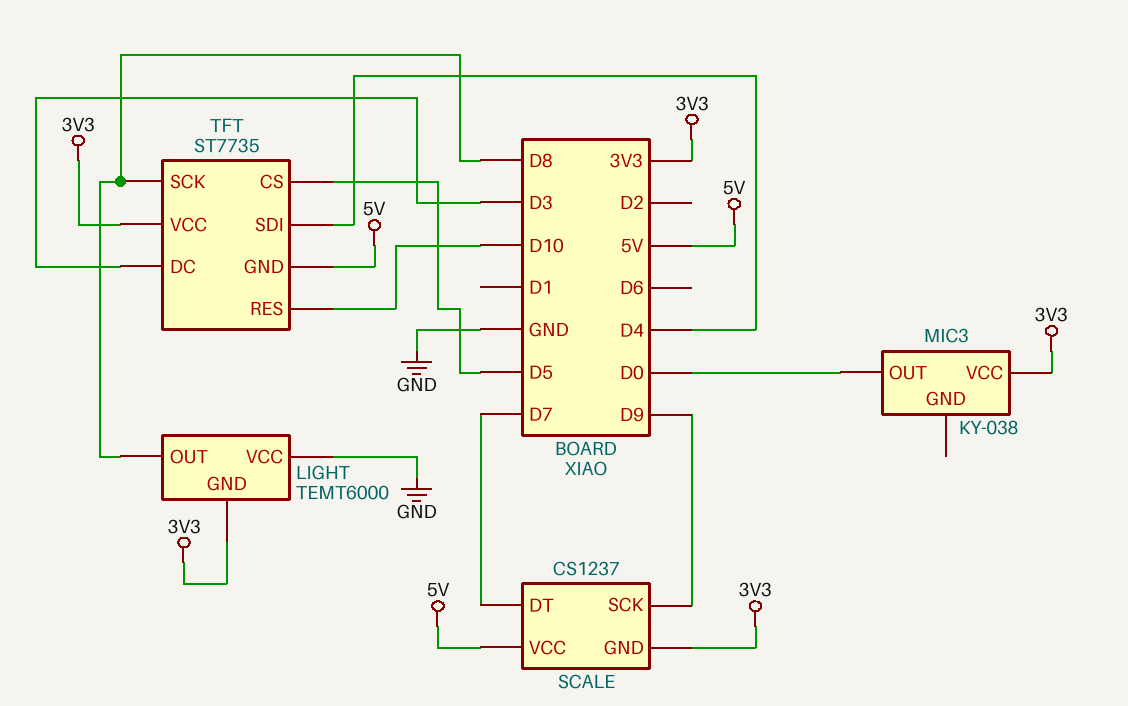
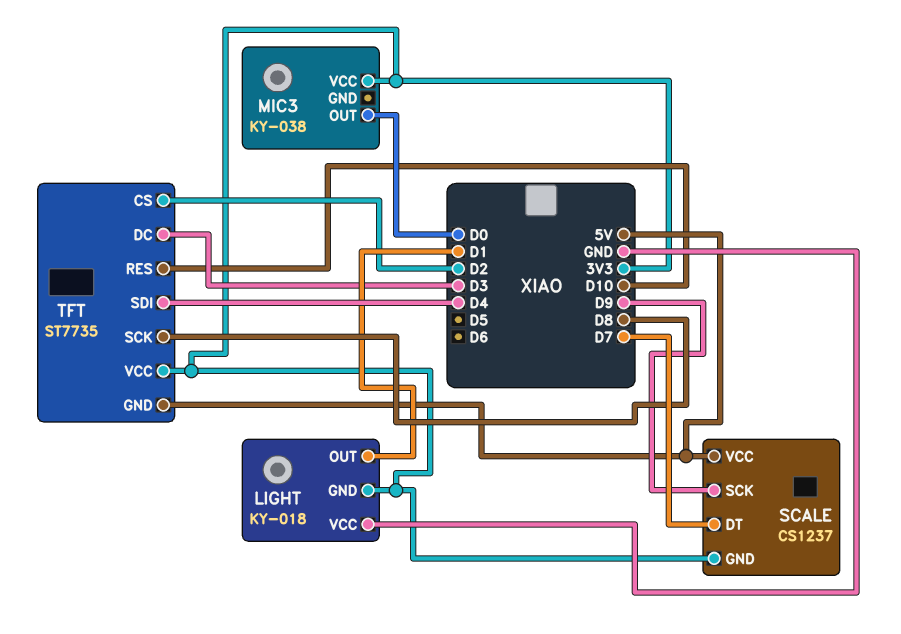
LIGHT: TEMT6000 -> KY-018
LIGHT pin OUT: D8 -> D1
TFT pin CS: D5 -> D2

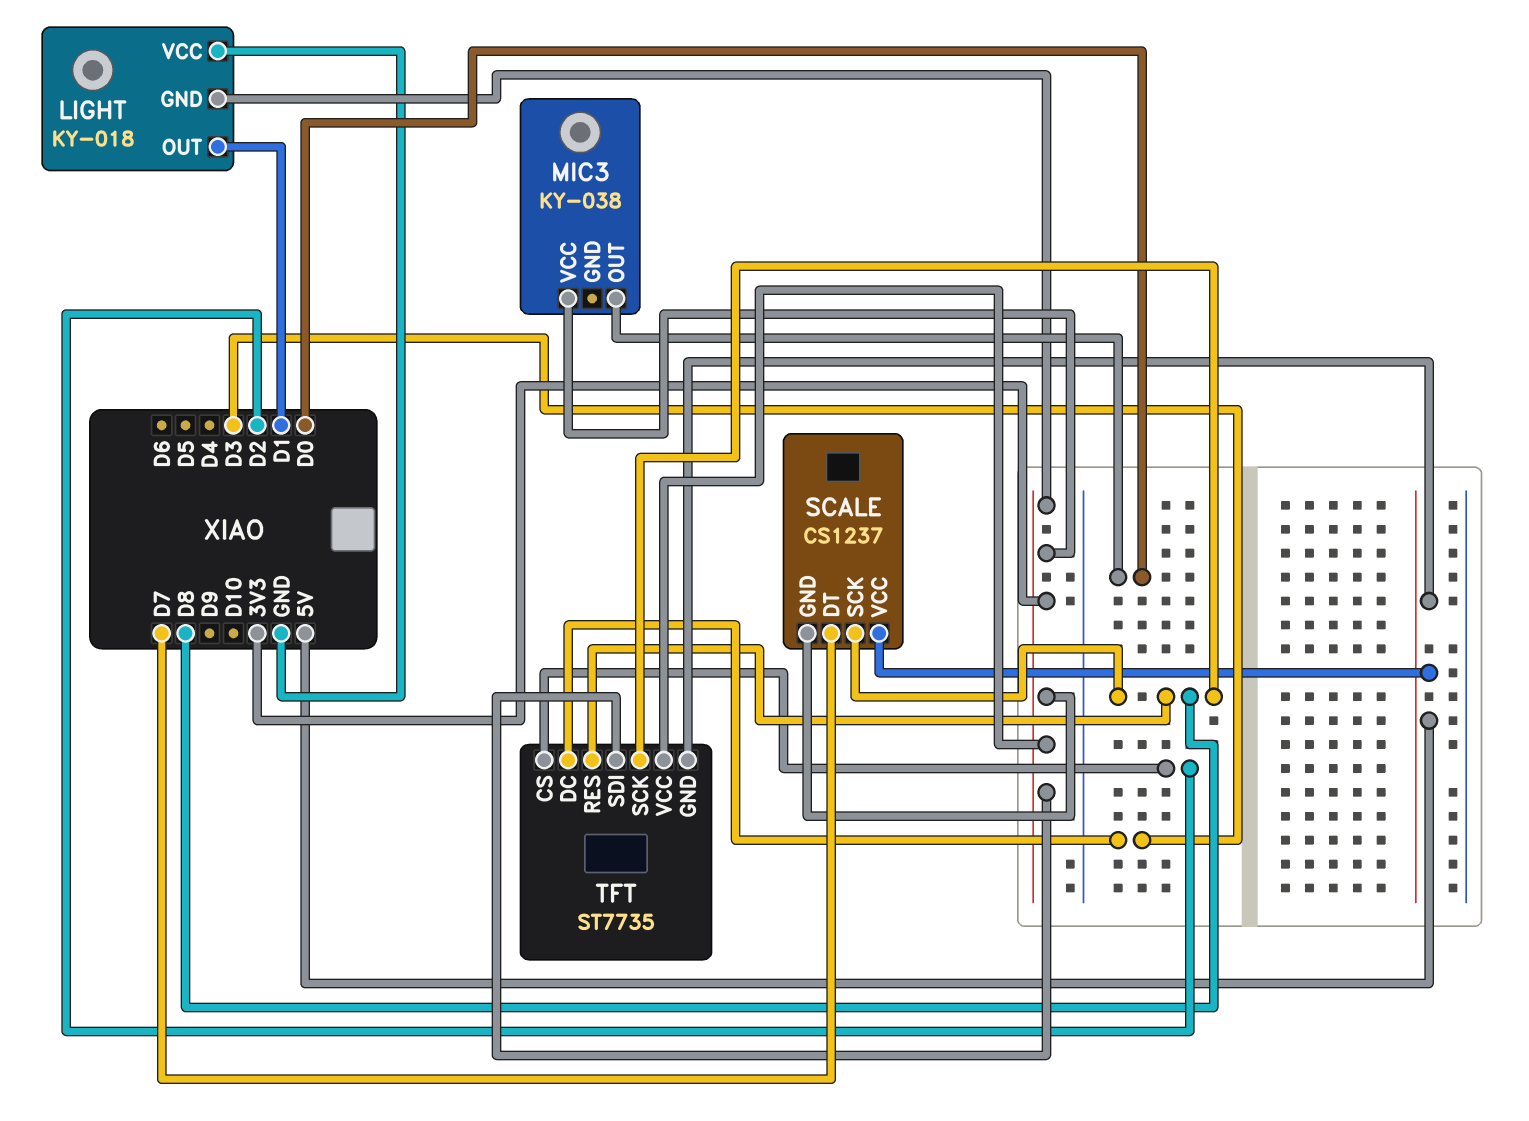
SCALE pin SCK: D9 -> D8
TFT pin RES: D10 -> D8
TFT pin SDI: D4 -> 3V3

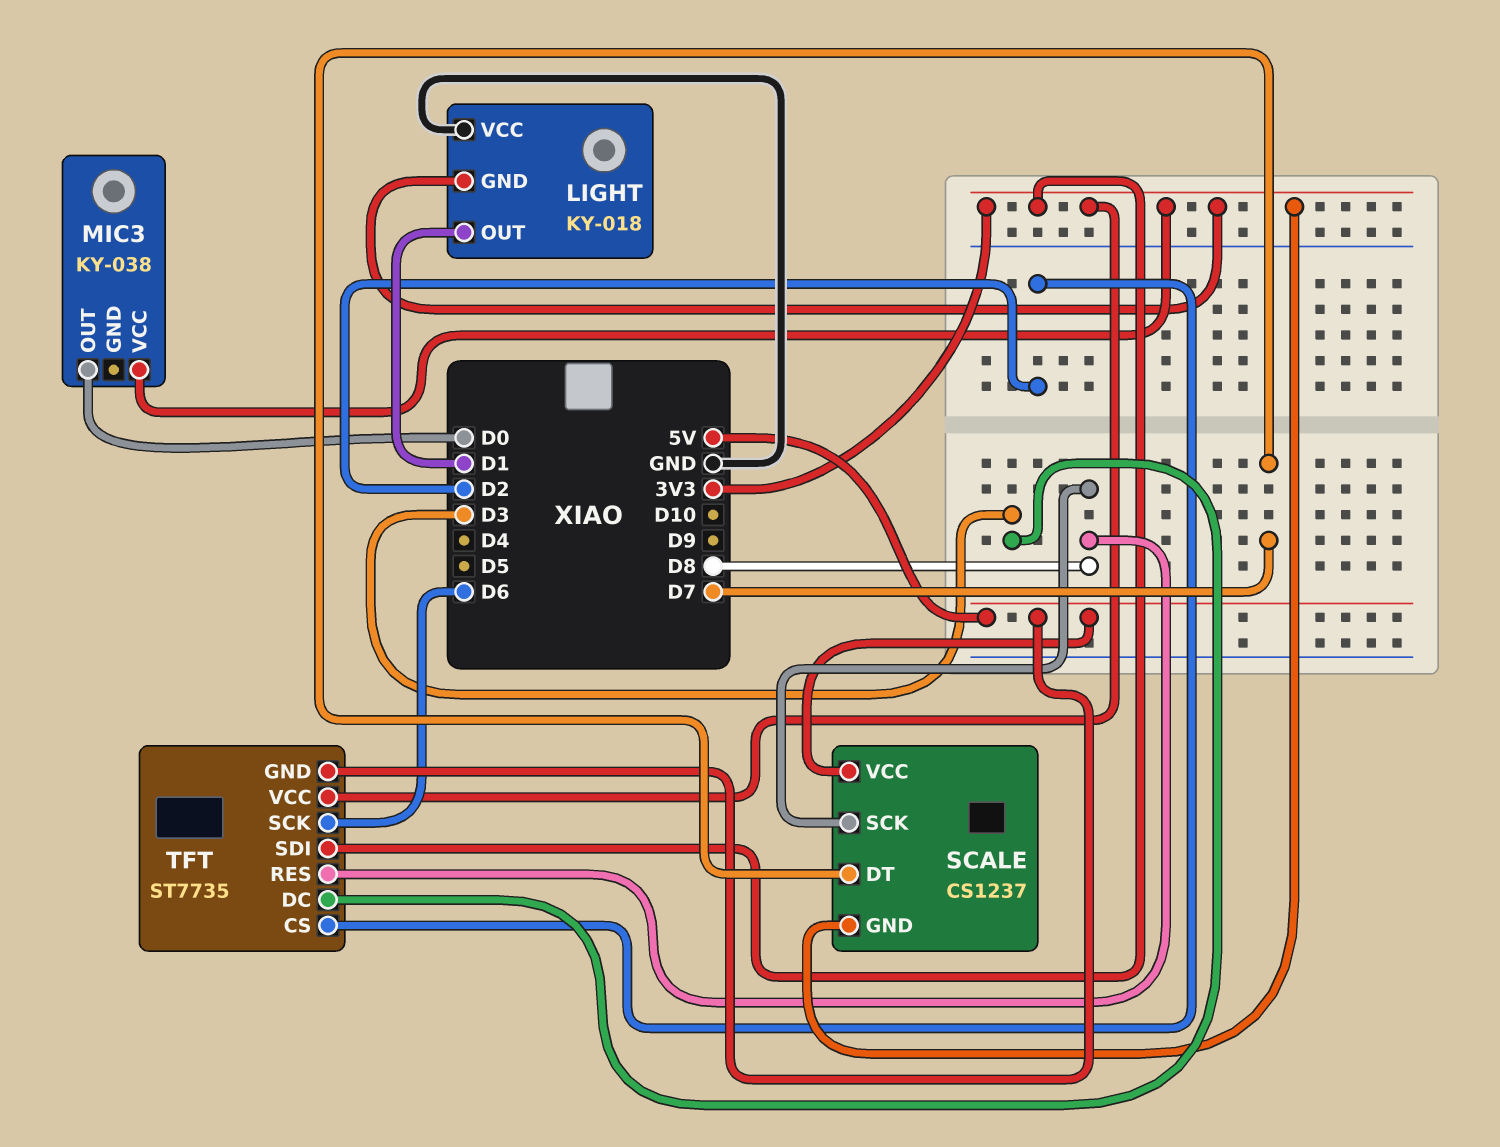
TFT pin SCK: D8 -> D6

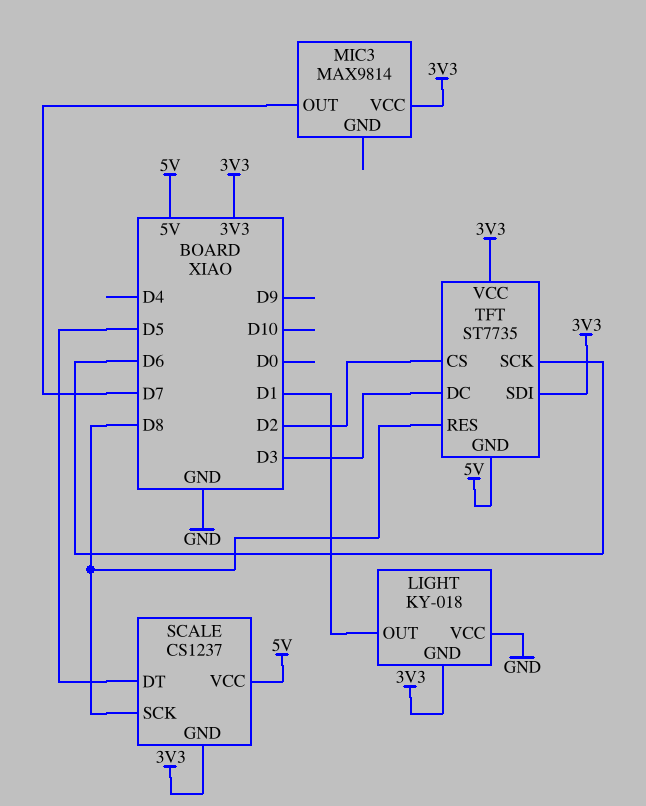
MIC3: KY-038 -> MAX9814
MIC3 pin OUT: D0 -> D7
SCALE pin DT: D7 -> D5

